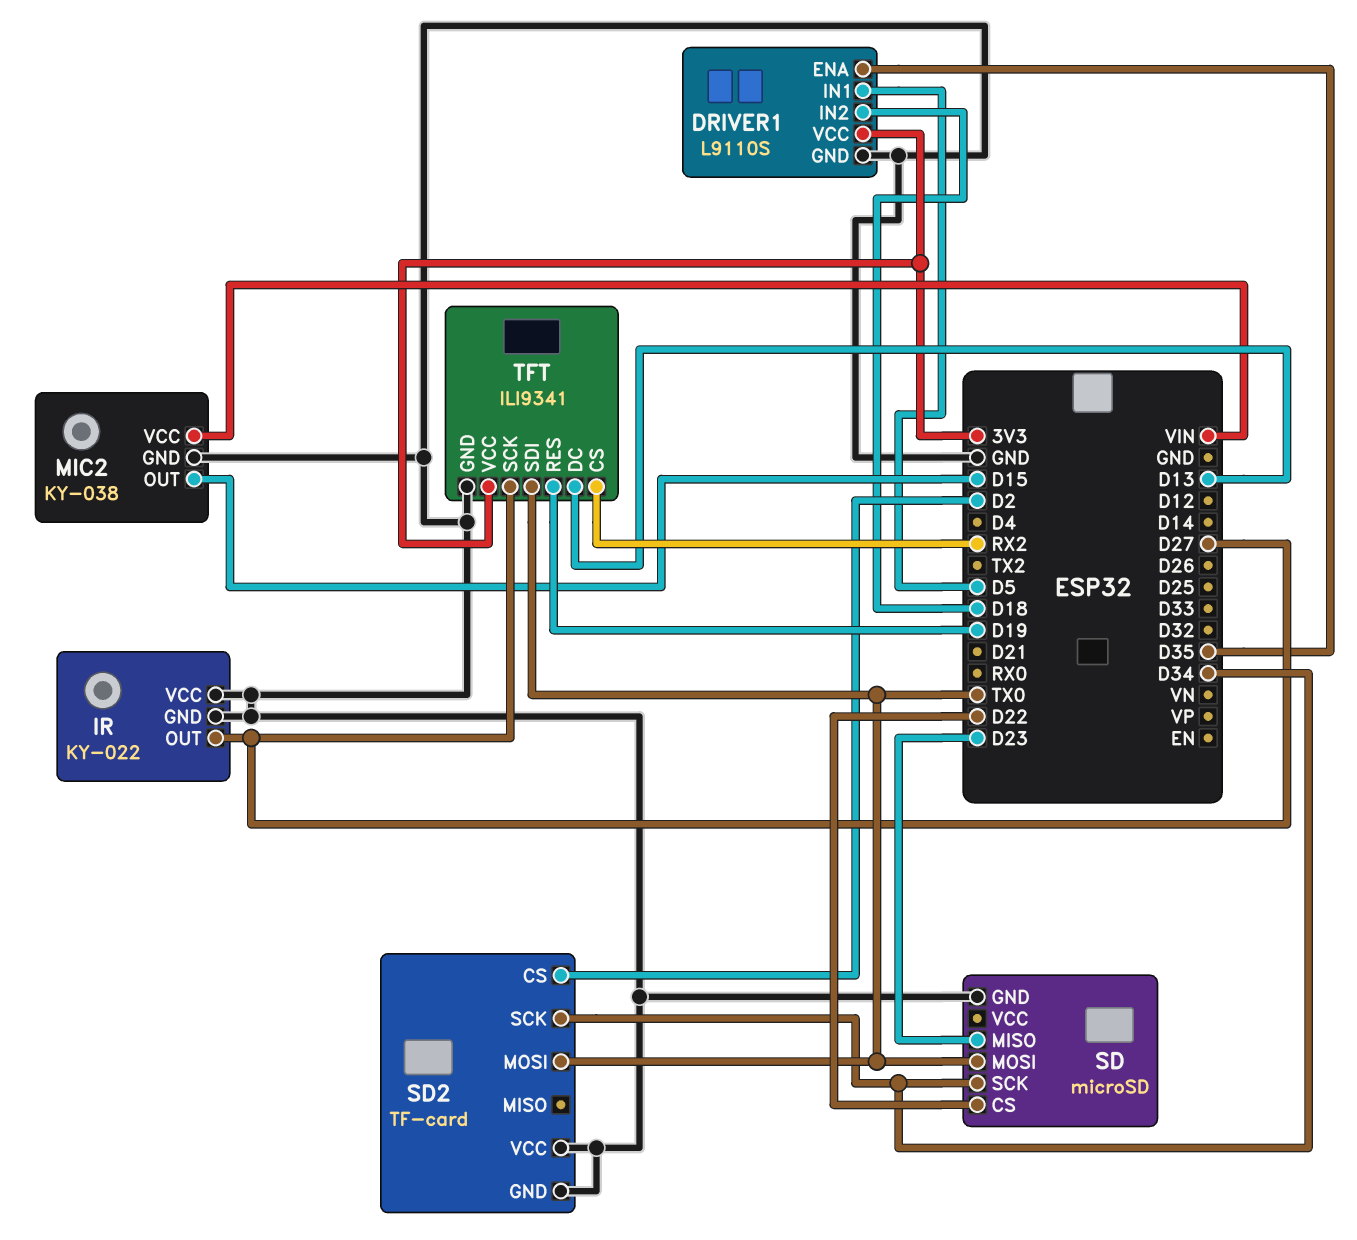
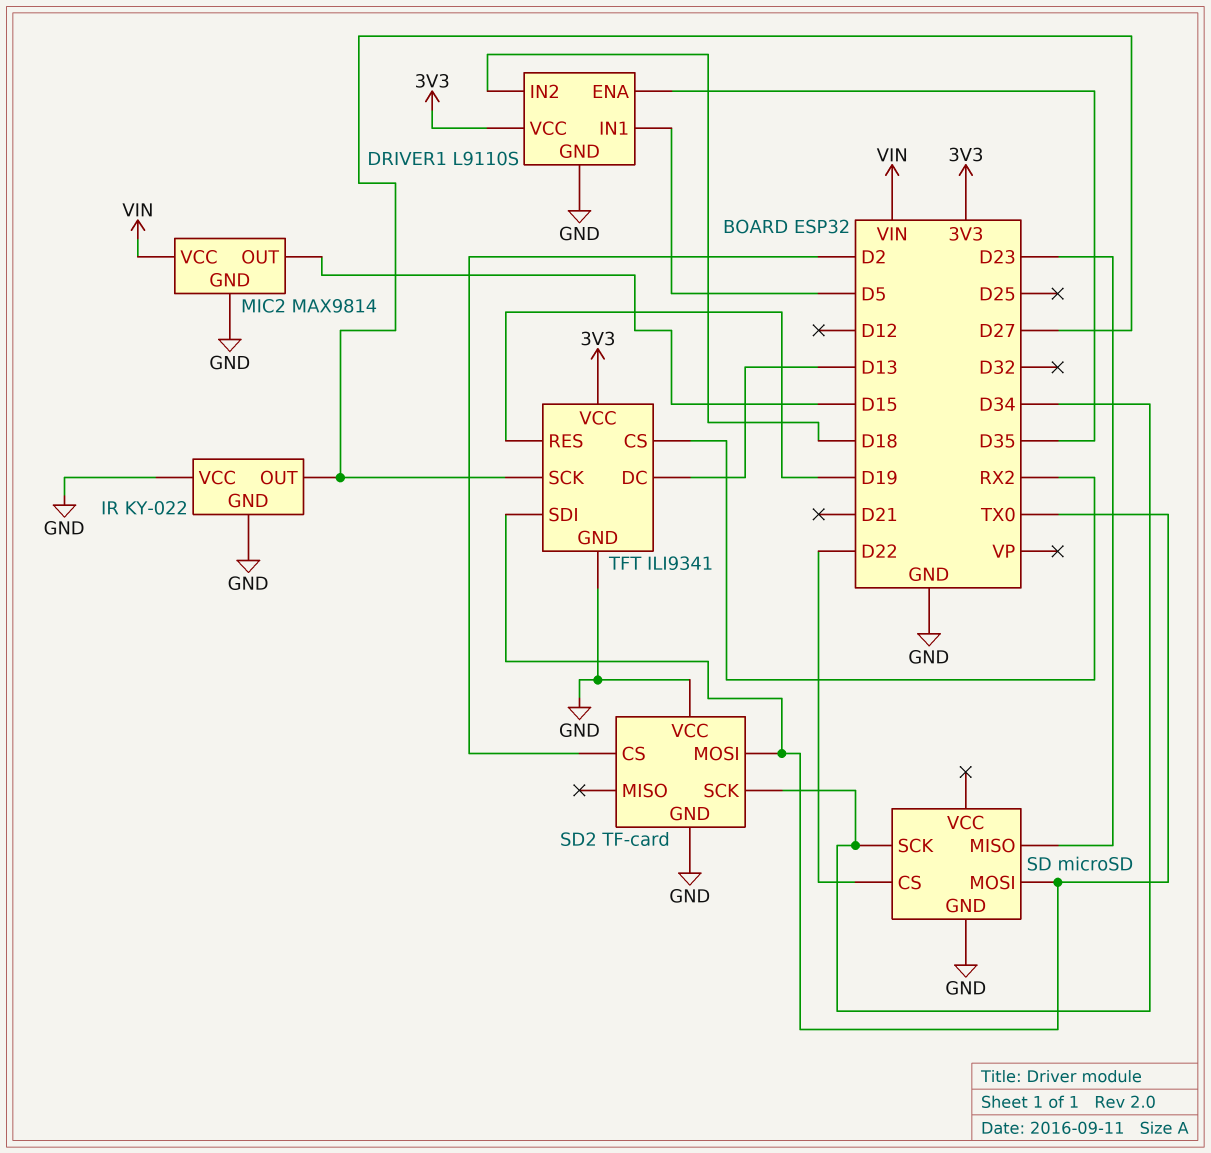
MIC2: KY-038 -> MAX9814

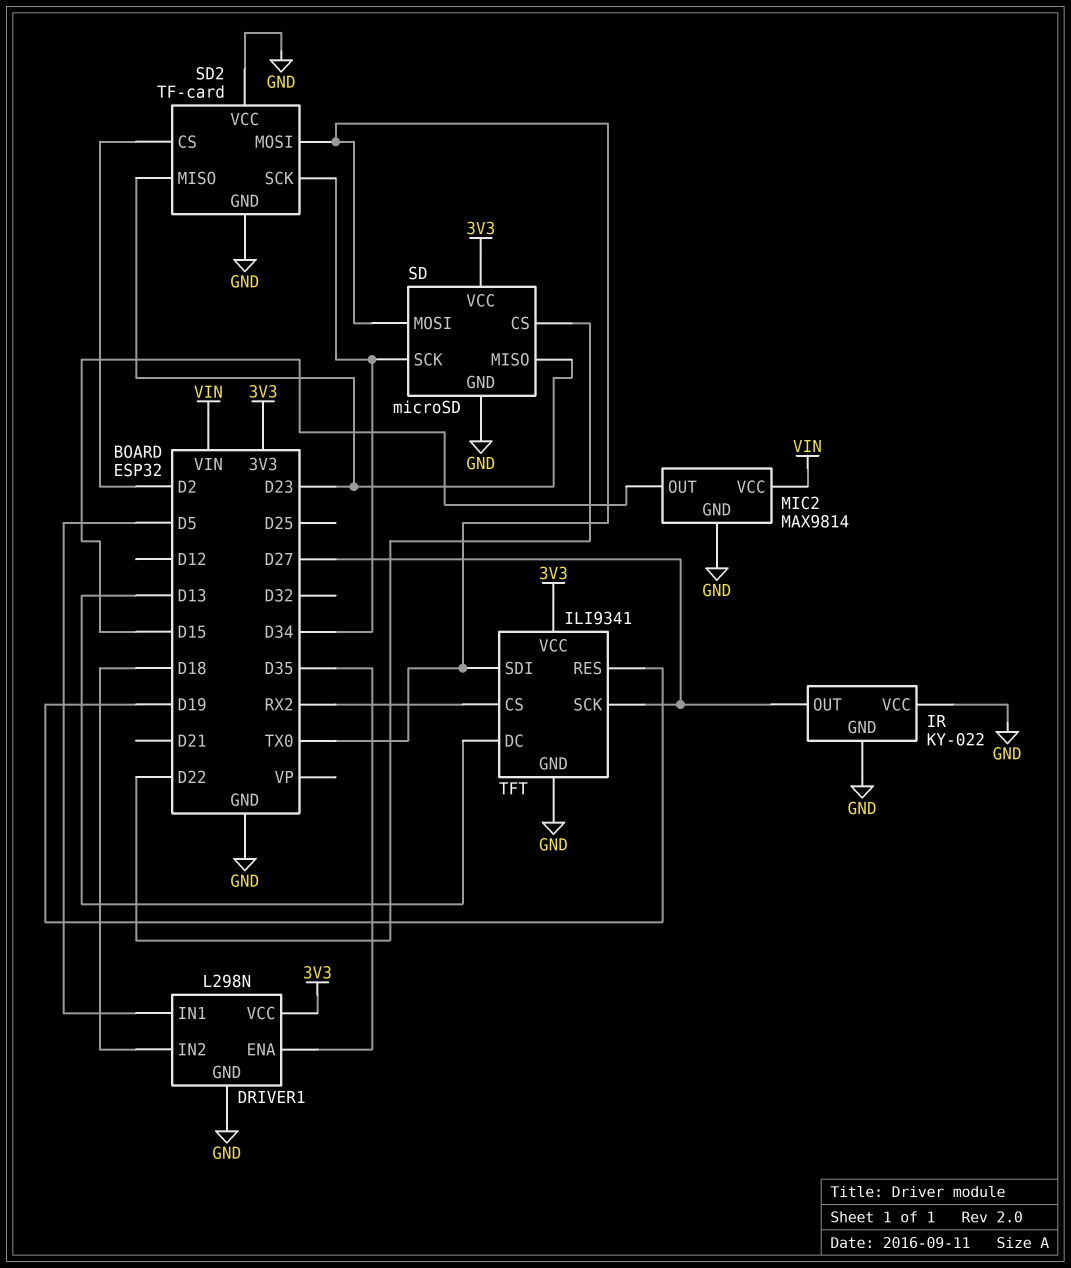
DRIVER1: L9110S -> L298N
SD pin VCC: none -> 3V3
SD2 pin MISO: none -> D23

